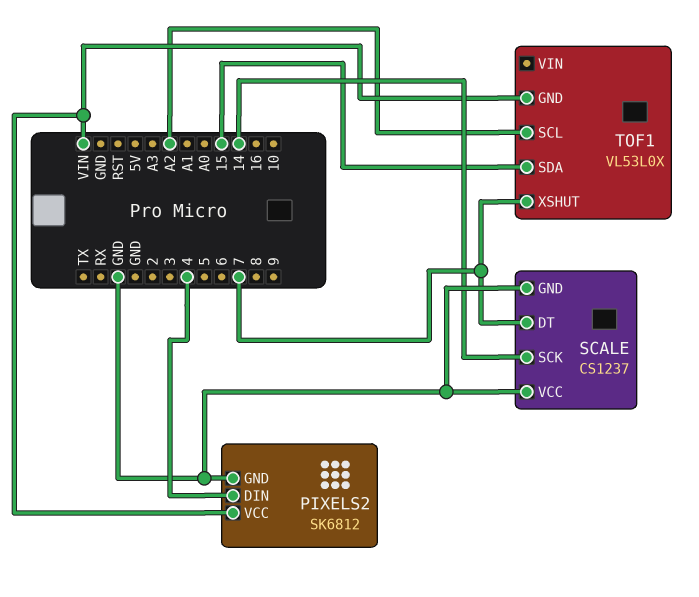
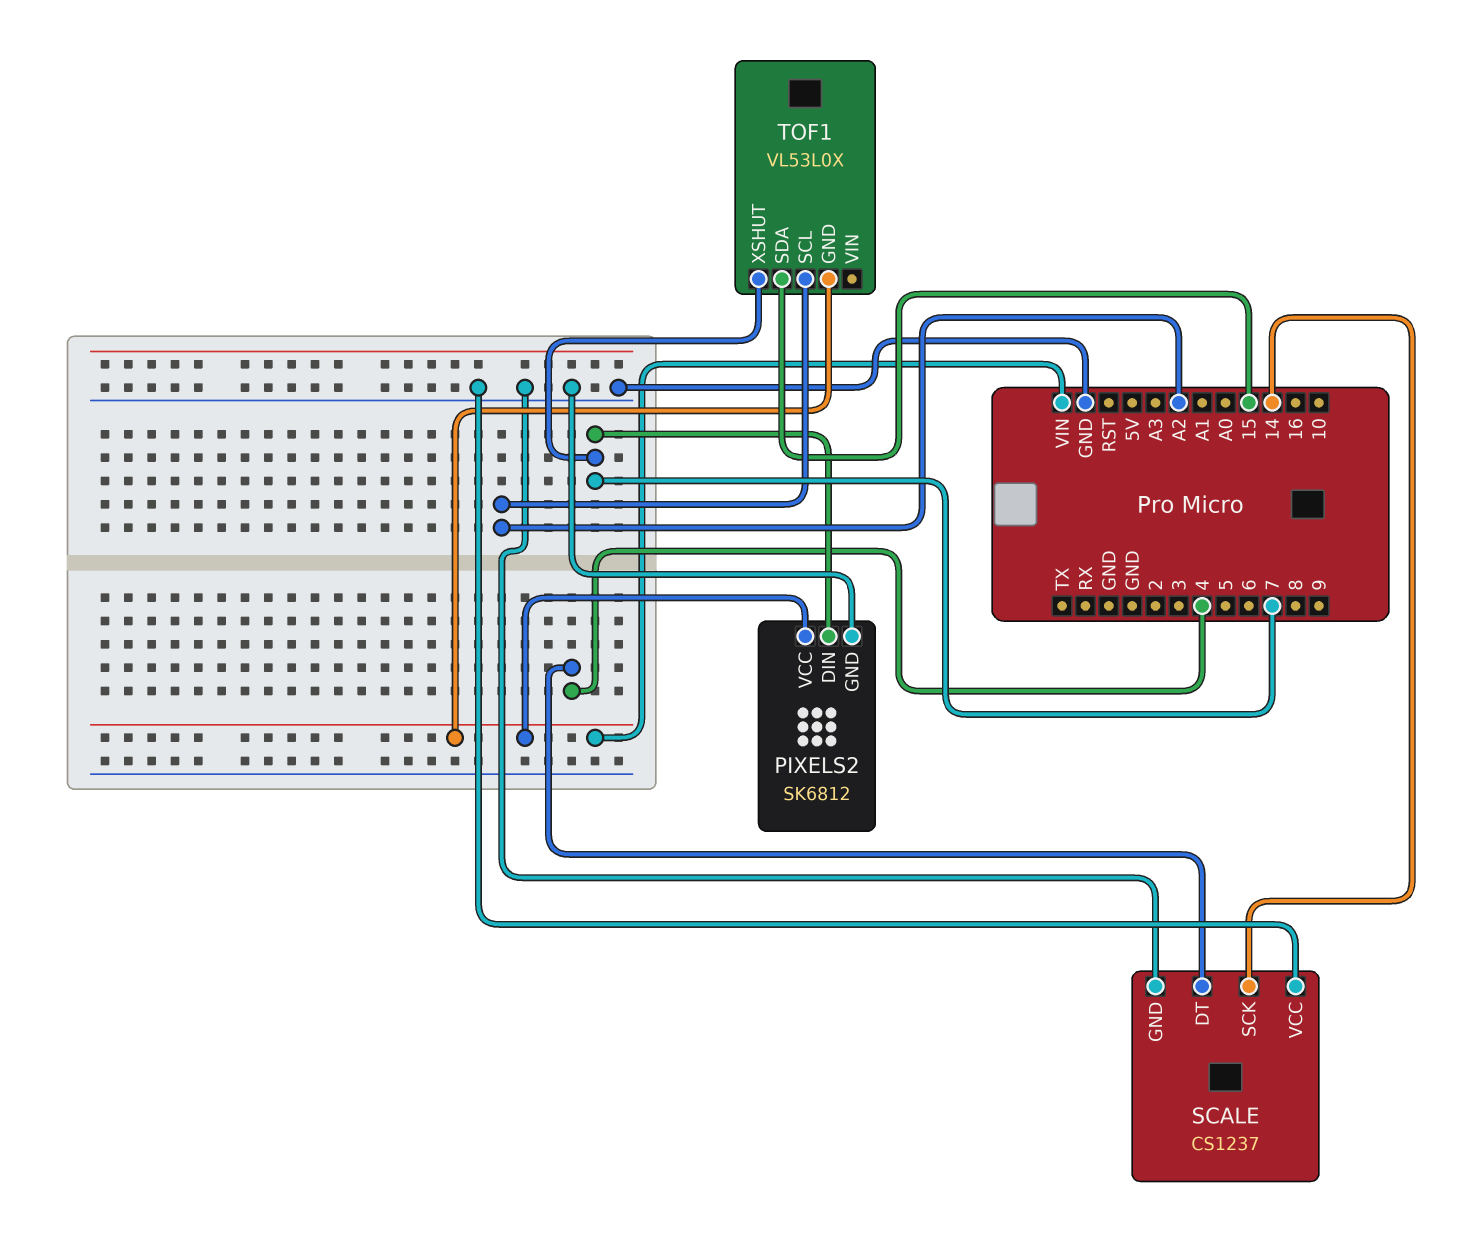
PIXELS2 pin DIN: 4 -> 7
SCALE pin DT: 7 -> 4

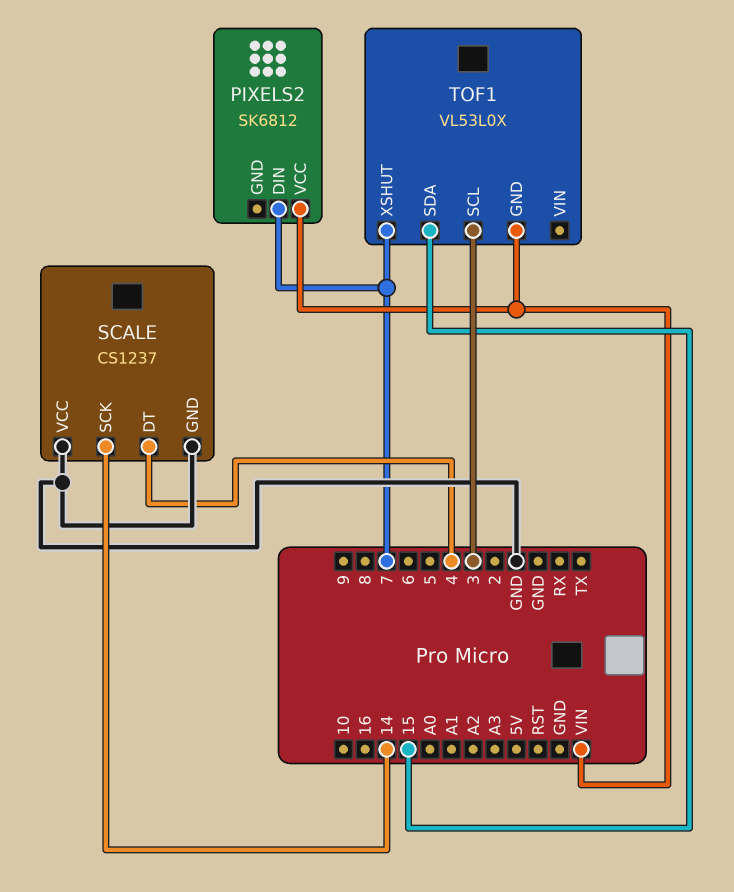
PIXELS2 pin GND: GND -> none
TOF1 pin SCL: A2 -> 3

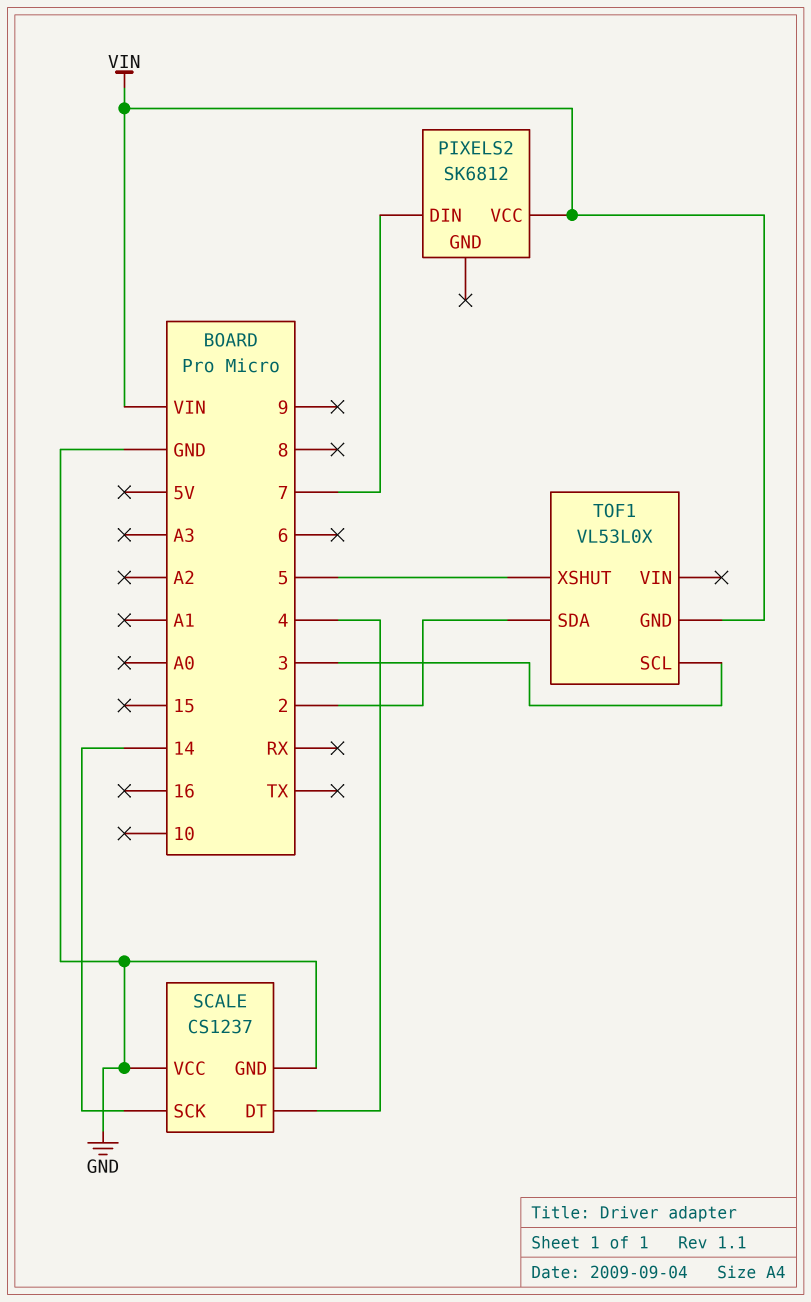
TOF1 pin SDA: 15 -> 2
TOF1 pin XSHUT: 7 -> 5

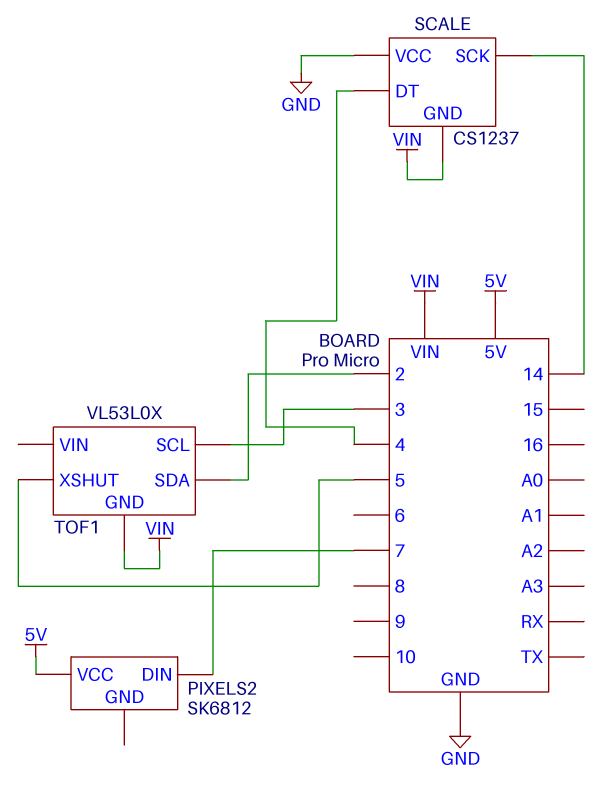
PIXELS2 pin VCC: VIN -> 5V
SCALE pin GND: GND -> VIN

